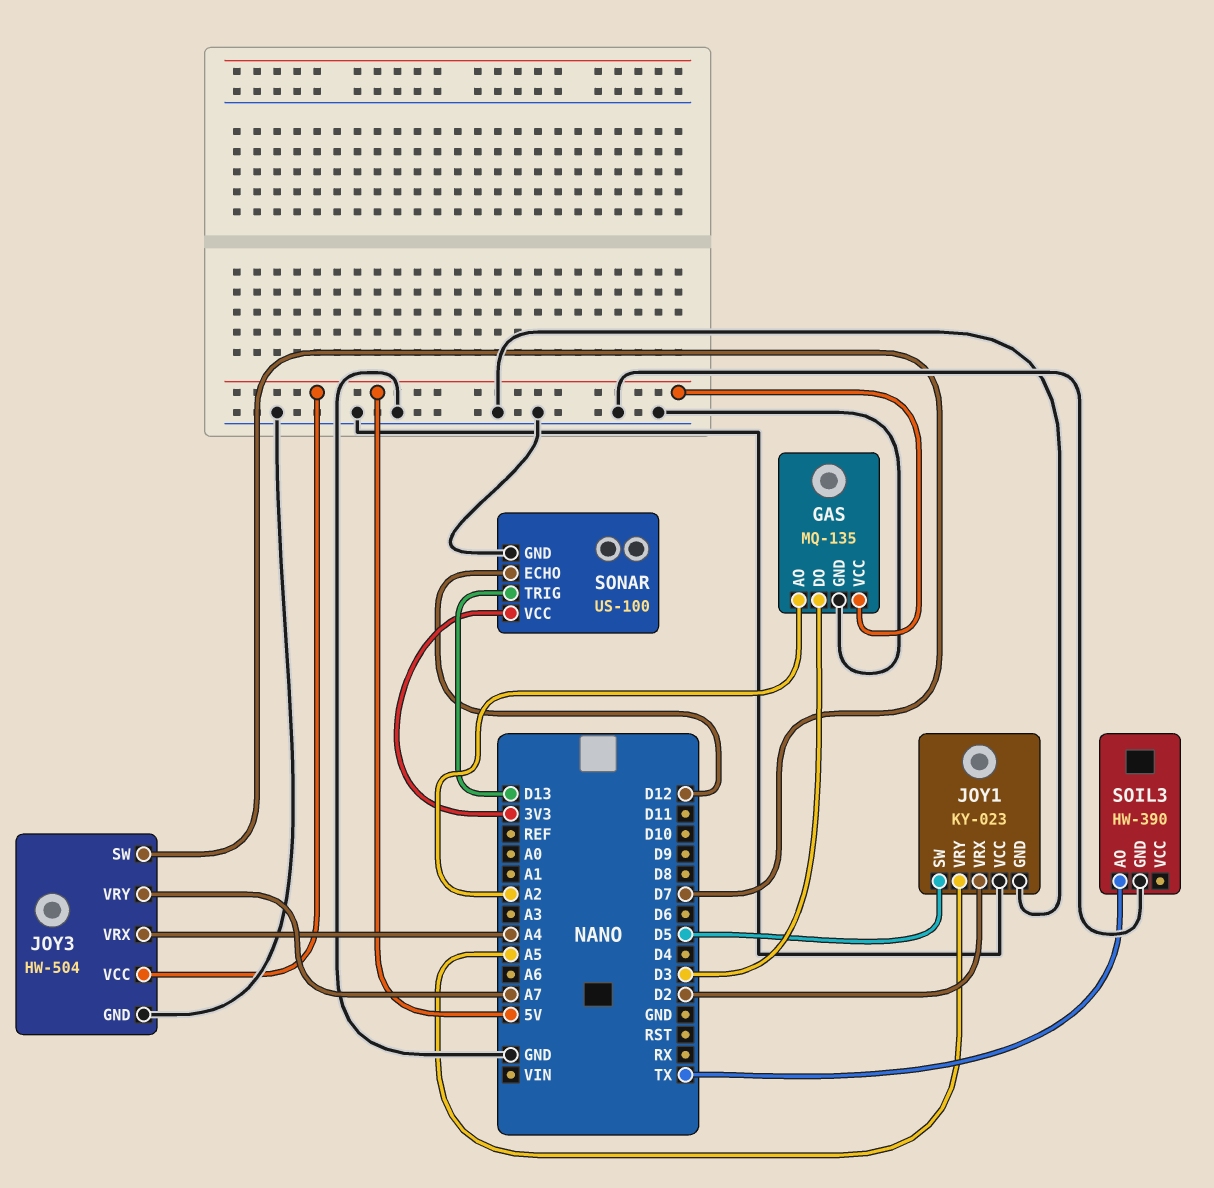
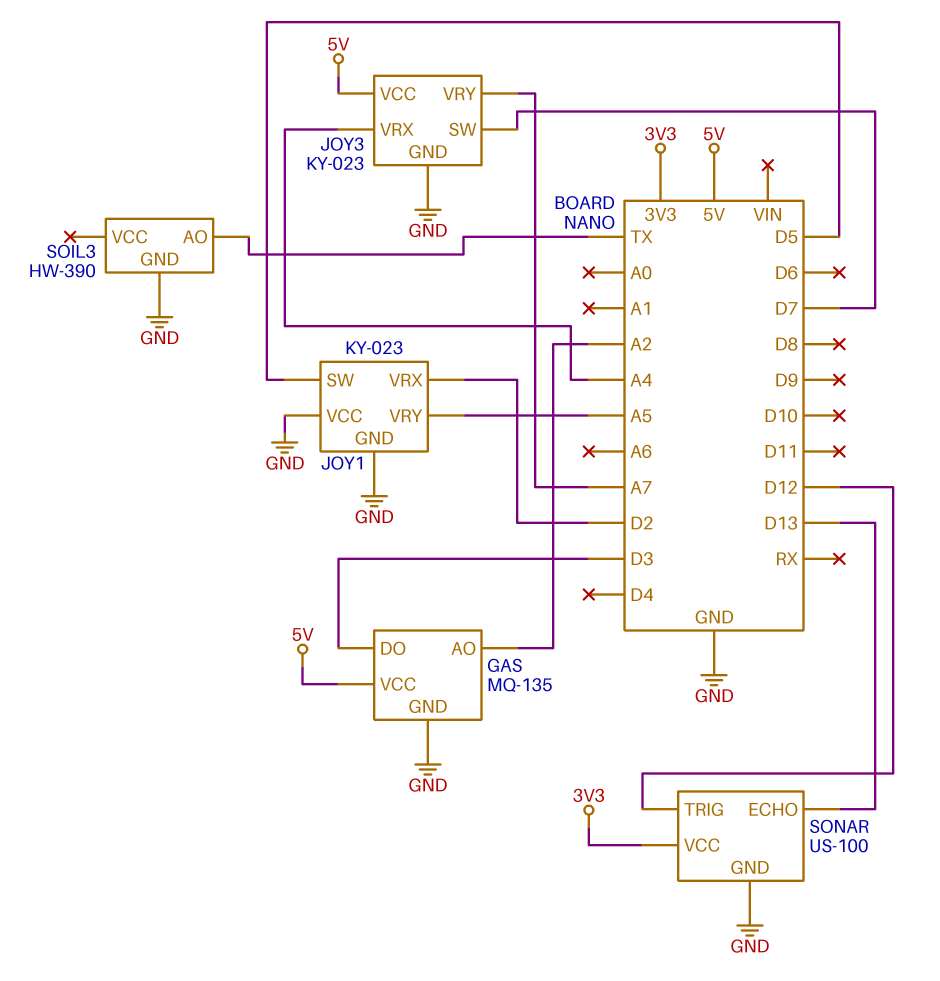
JOY3: HW-504 -> KY-023
SONAR pin ECHO: D12 -> D13
SONAR pin TRIG: D13 -> D12

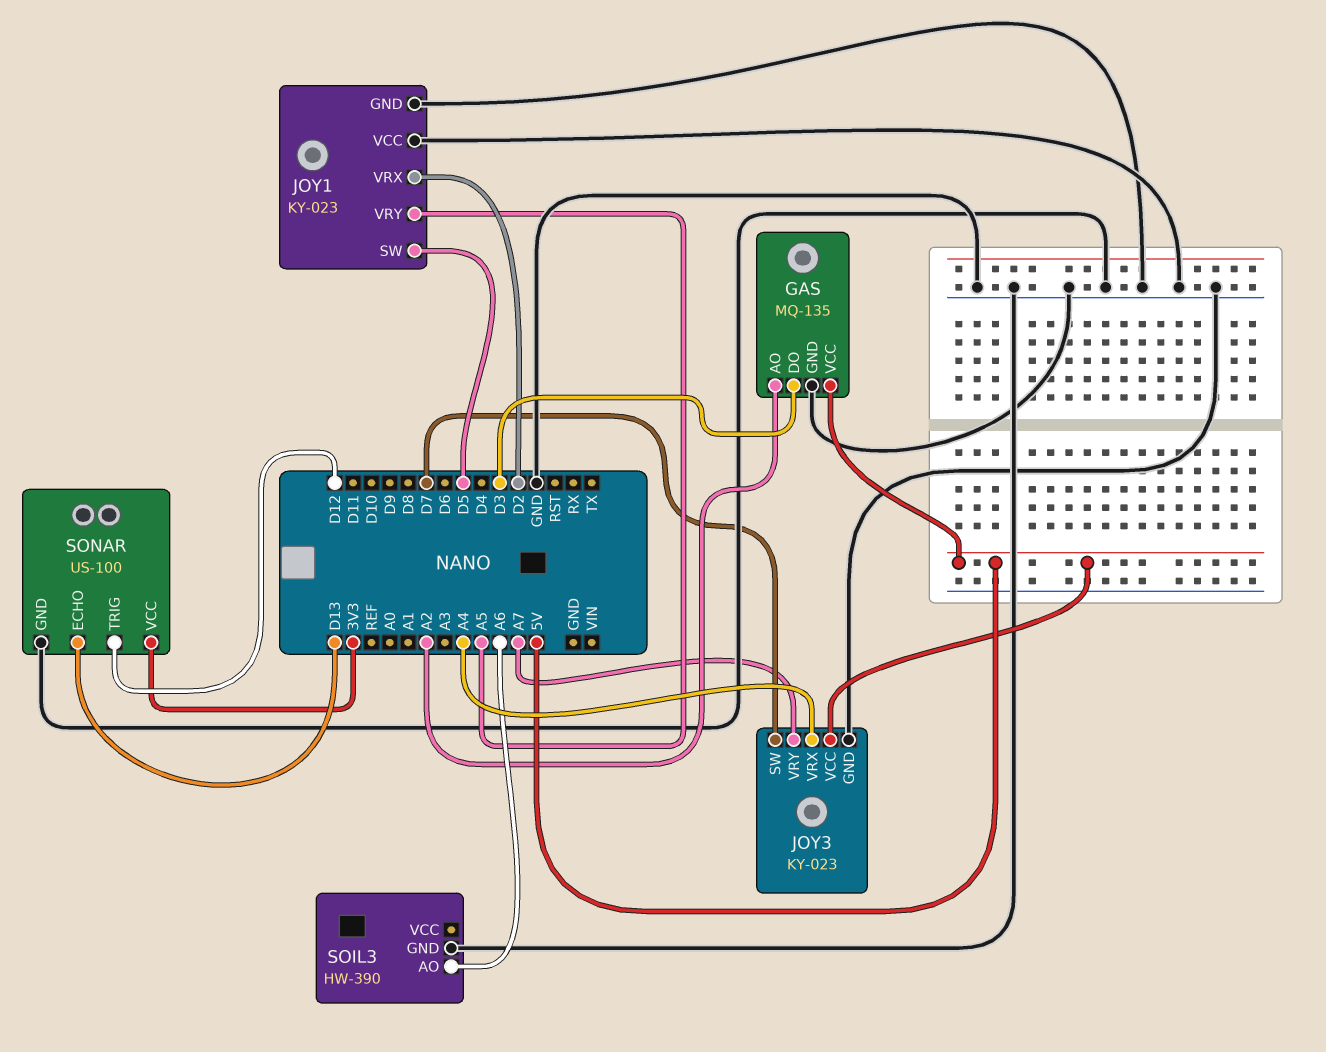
SOIL3 pin AO: TX -> A6

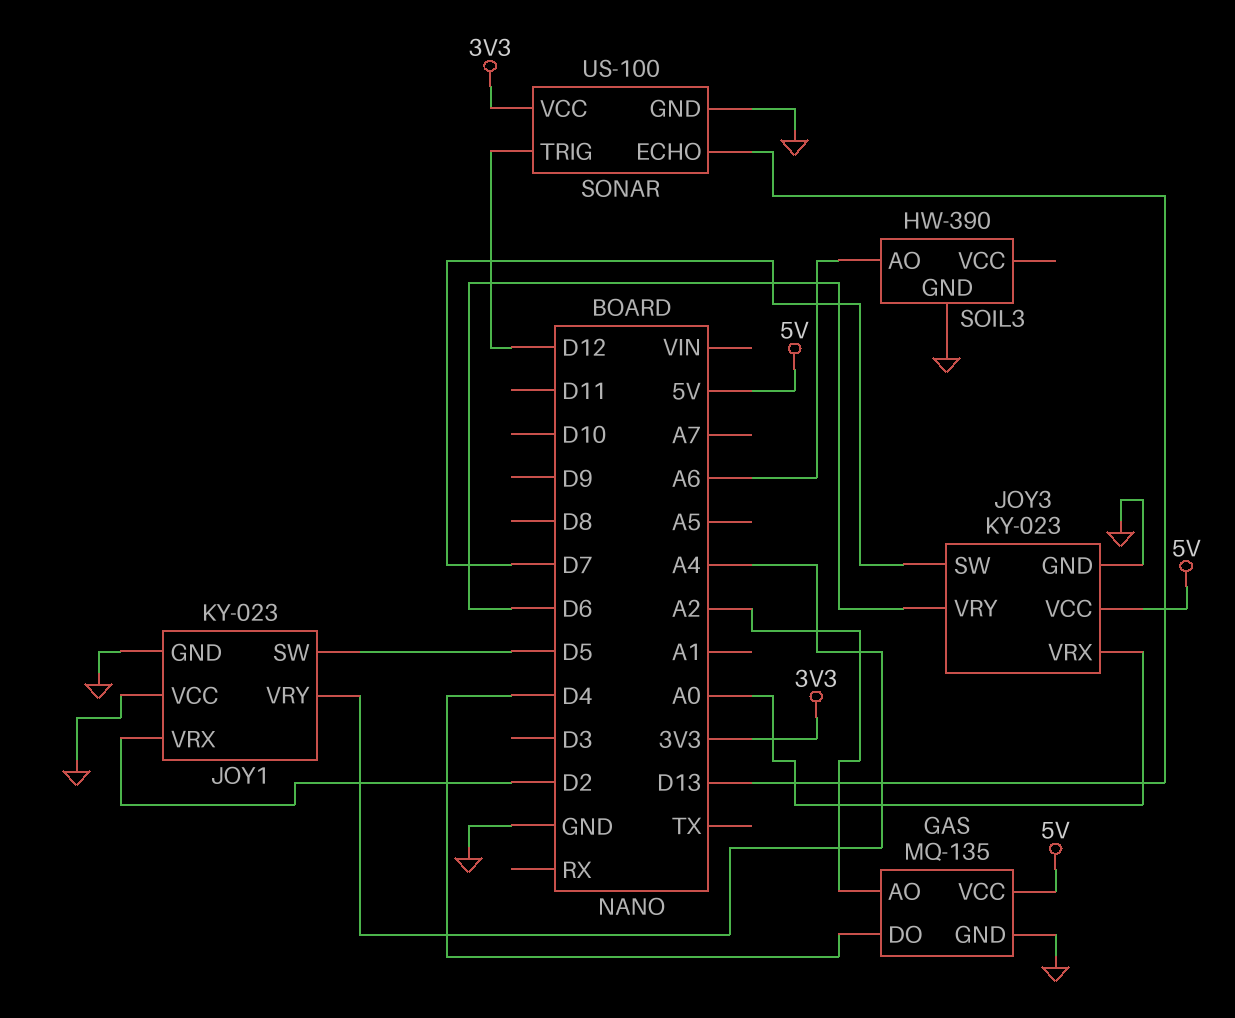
GAS pin DO: D3 -> D4
JOY1 pin VRY: A5 -> A4
JOY3 pin VRX: A4 -> A0
JOY3 pin VRY: A7 -> D6

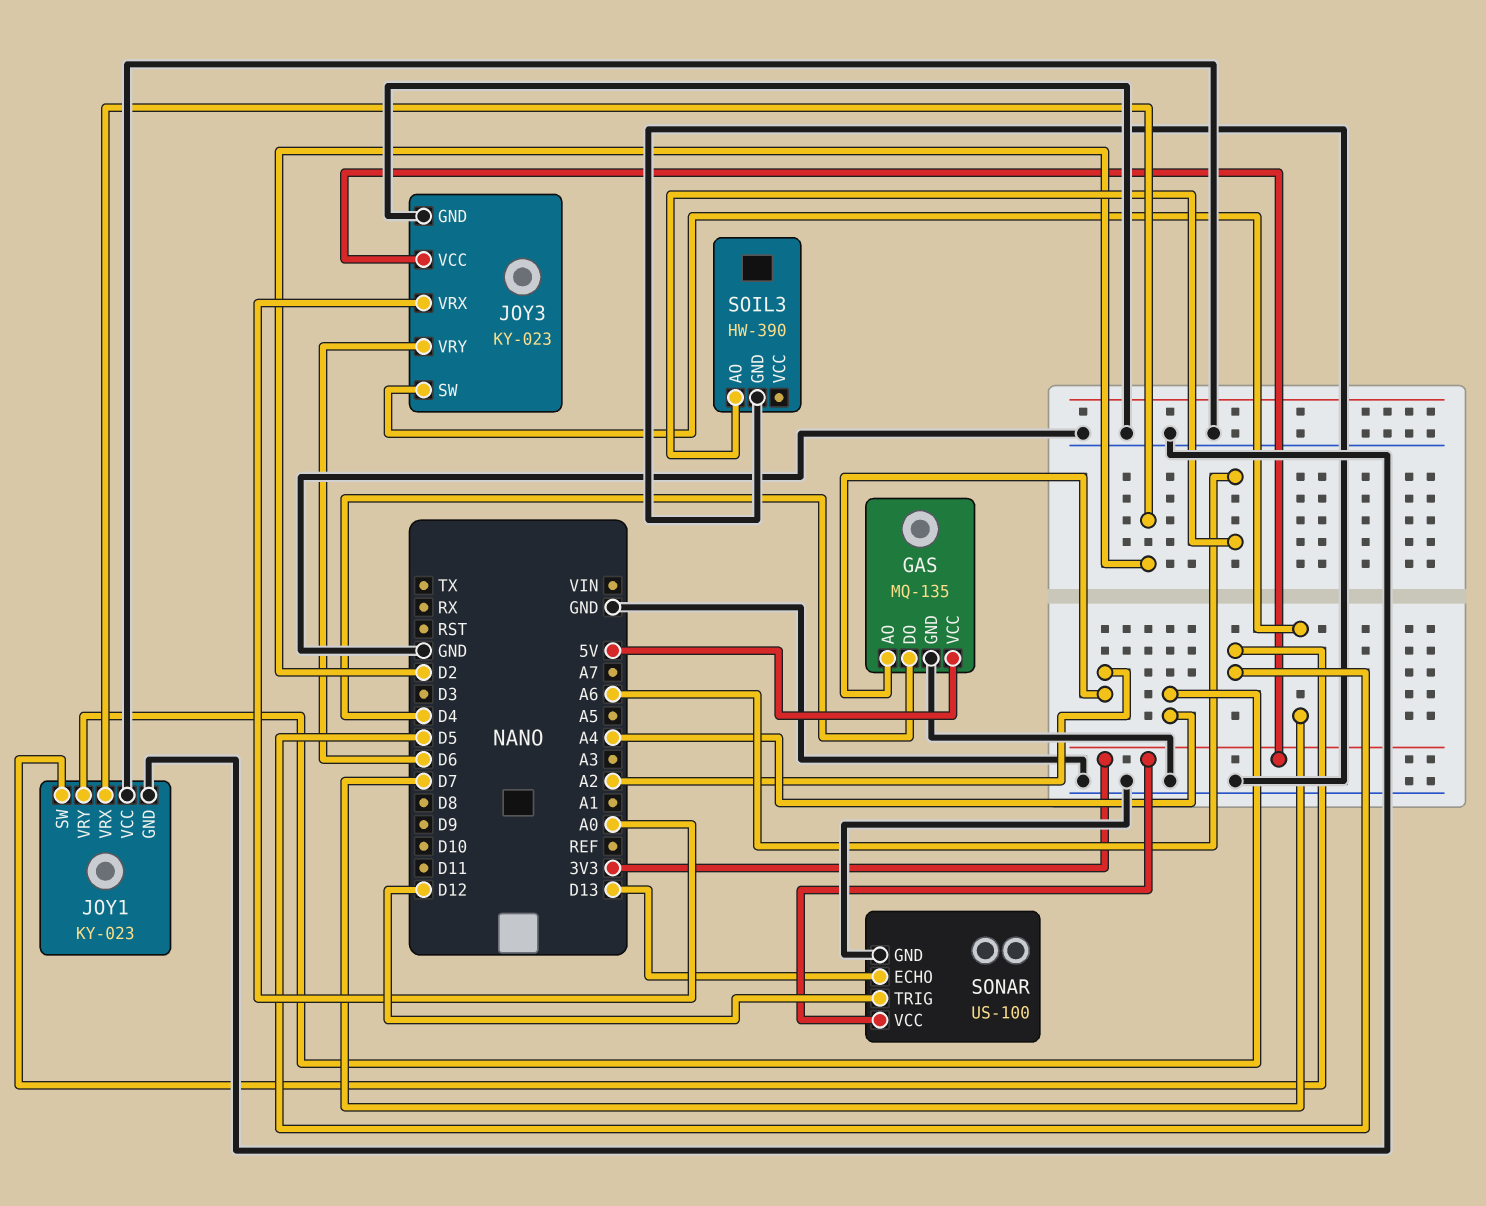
JOY3 pin VCC: 5V -> 3V3

